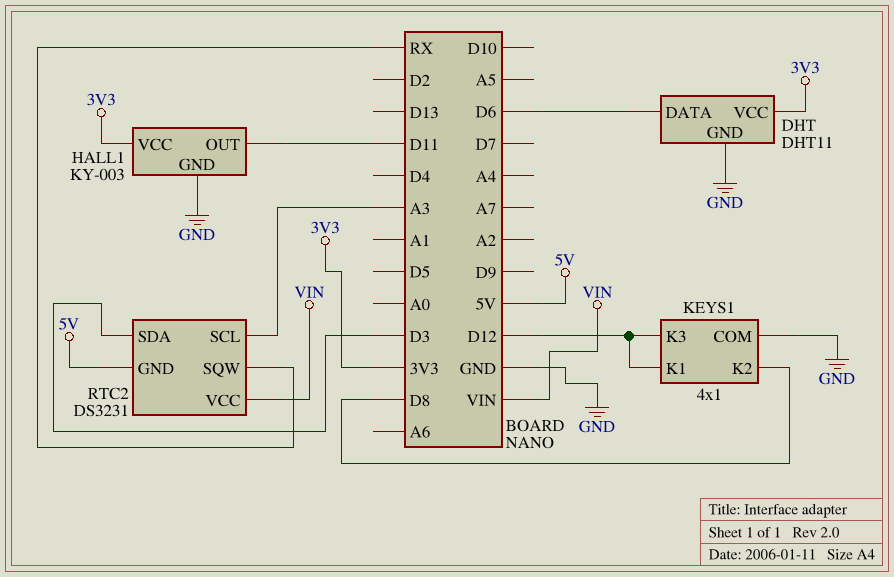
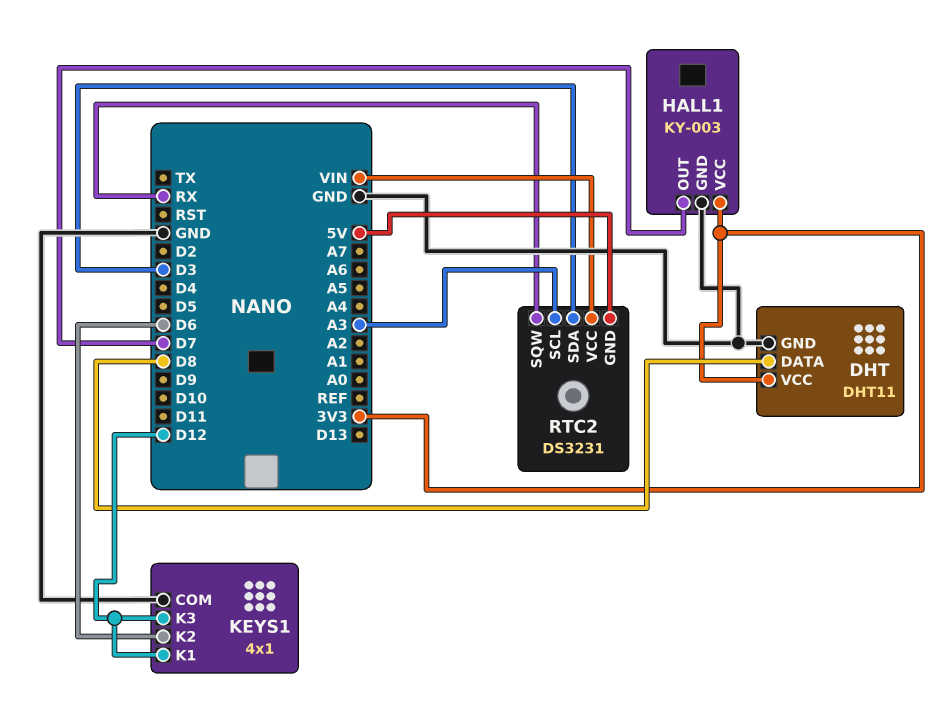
DHT pin DATA: D6 -> D8
HALL1 pin OUT: D11 -> D7
KEYS1 pin K2: D8 -> D6

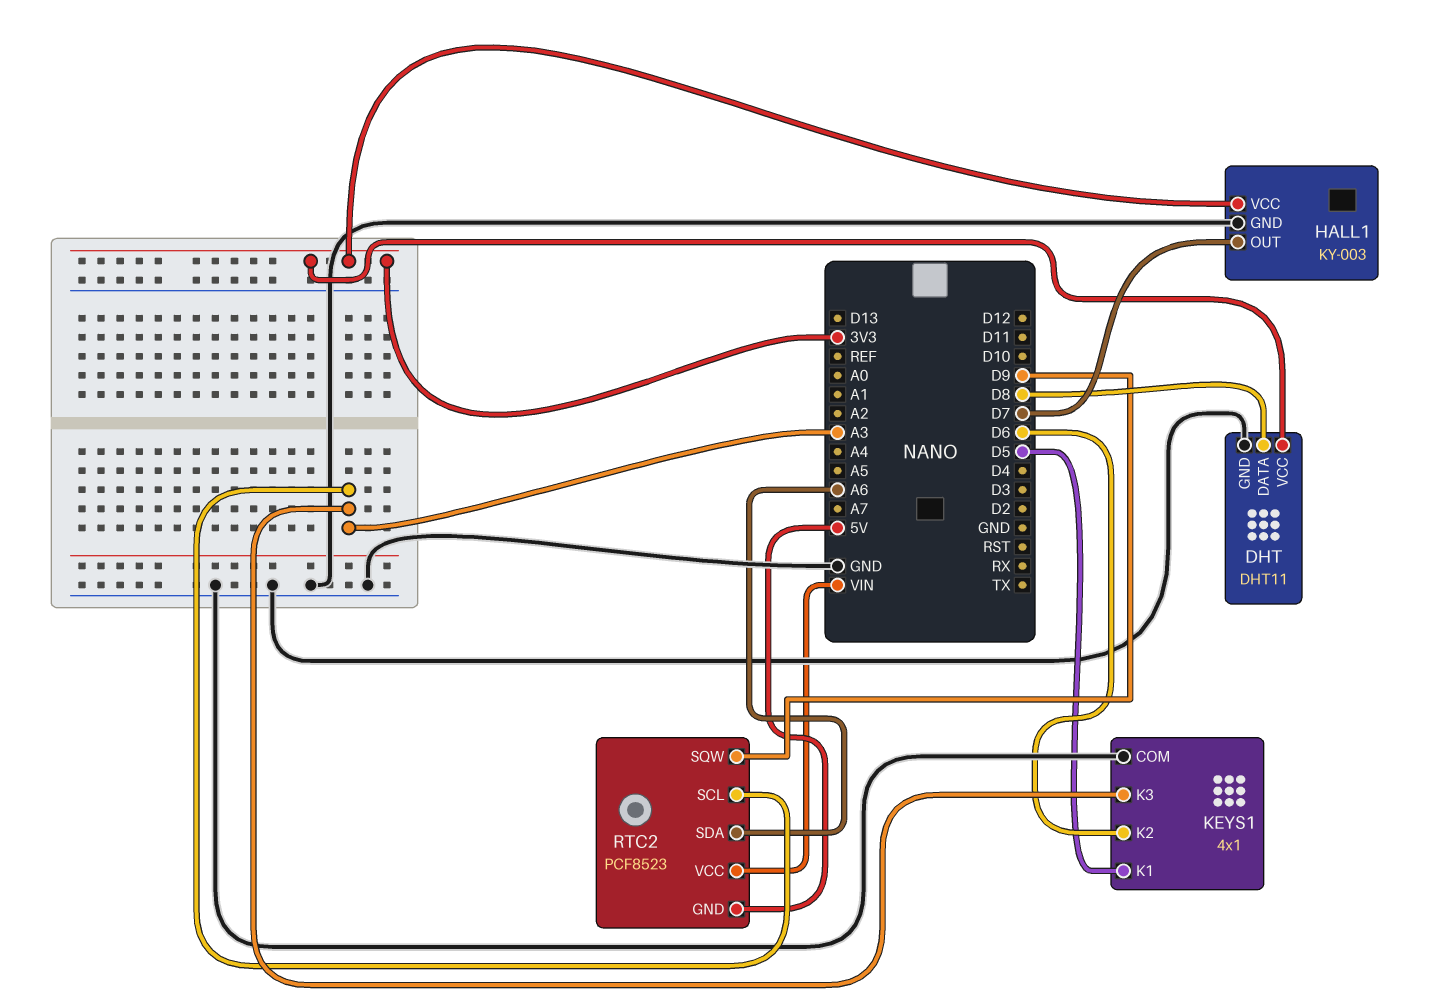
KEYS1 pin K1: D12 -> D5
KEYS1 pin K3: D12 -> A3
RTC2: DS3231 -> PCF8523
RTC2 pin SDA: D3 -> A6
RTC2 pin SQW: RX -> D9

